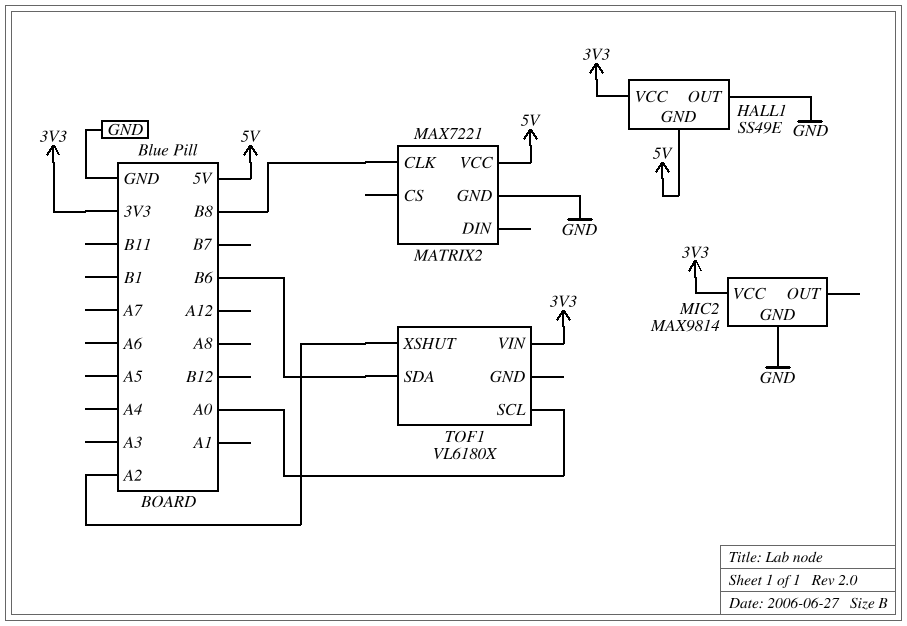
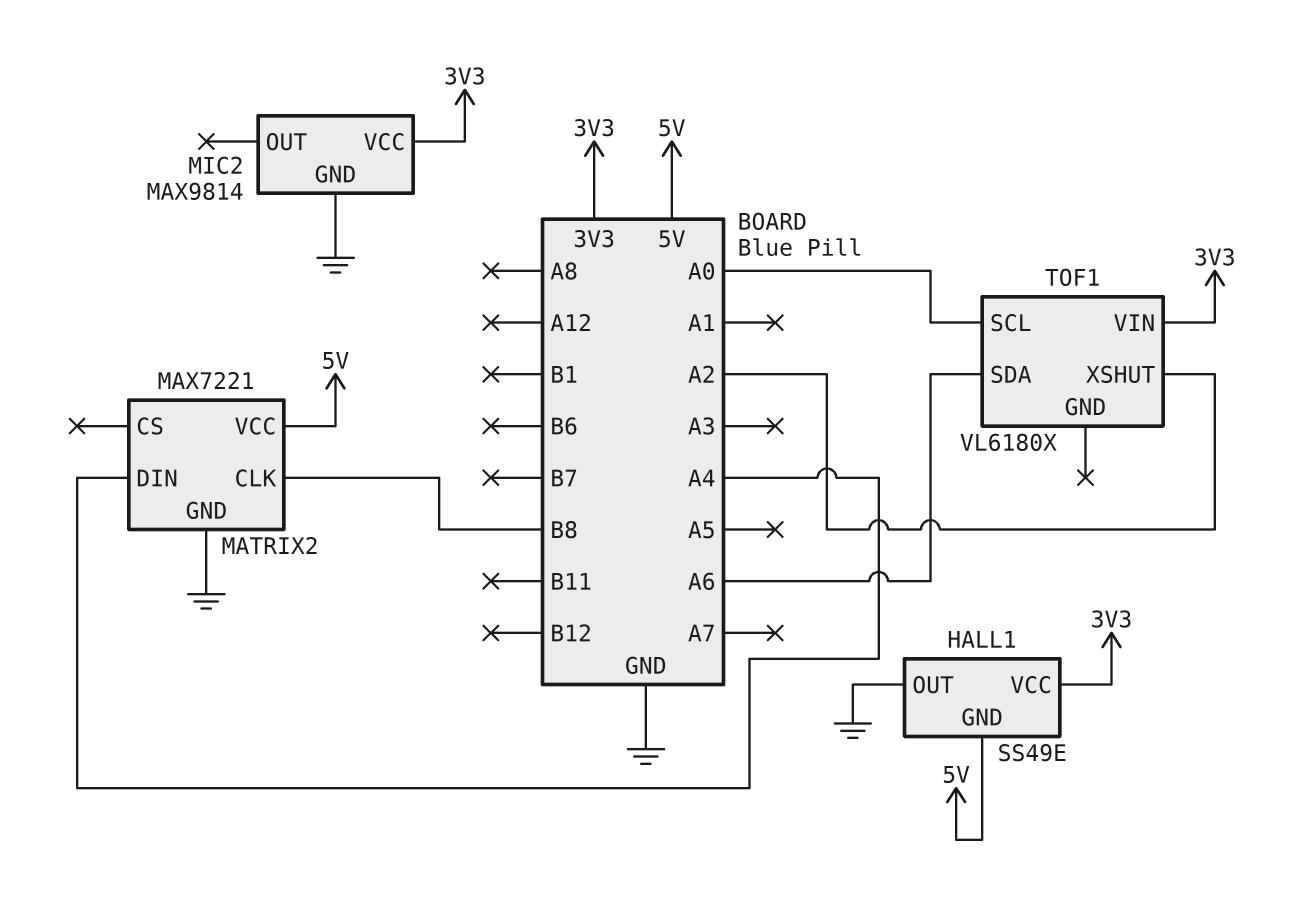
MATRIX2 pin DIN: none -> A4
TOF1 pin SDA: B6 -> A6

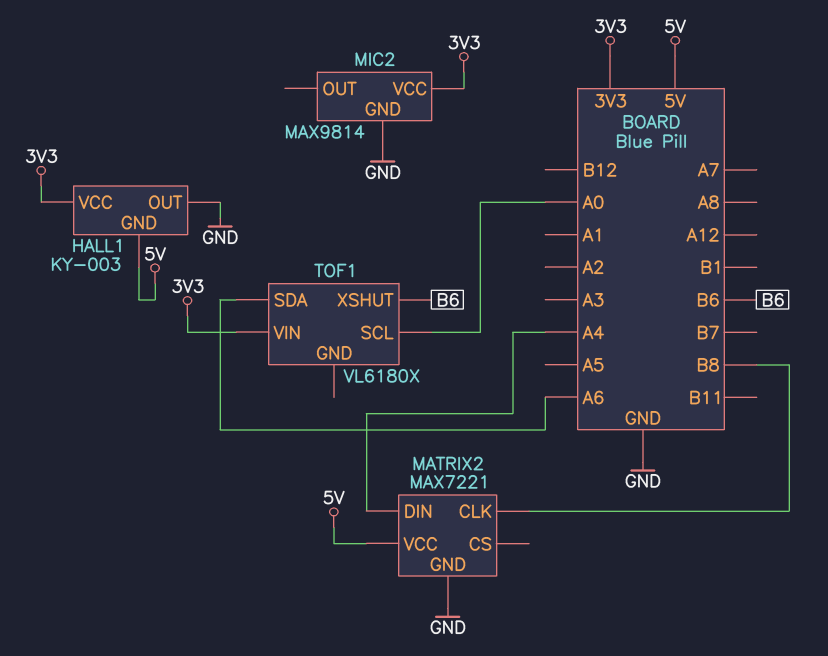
HALL1: SS49E -> KY-003
TOF1 pin XSHUT: A2 -> B6

